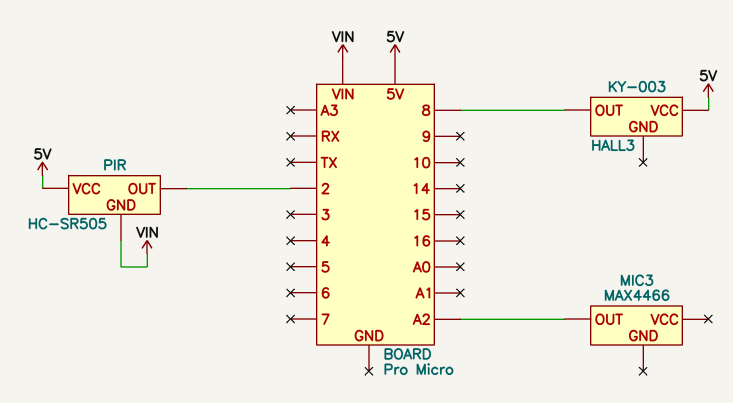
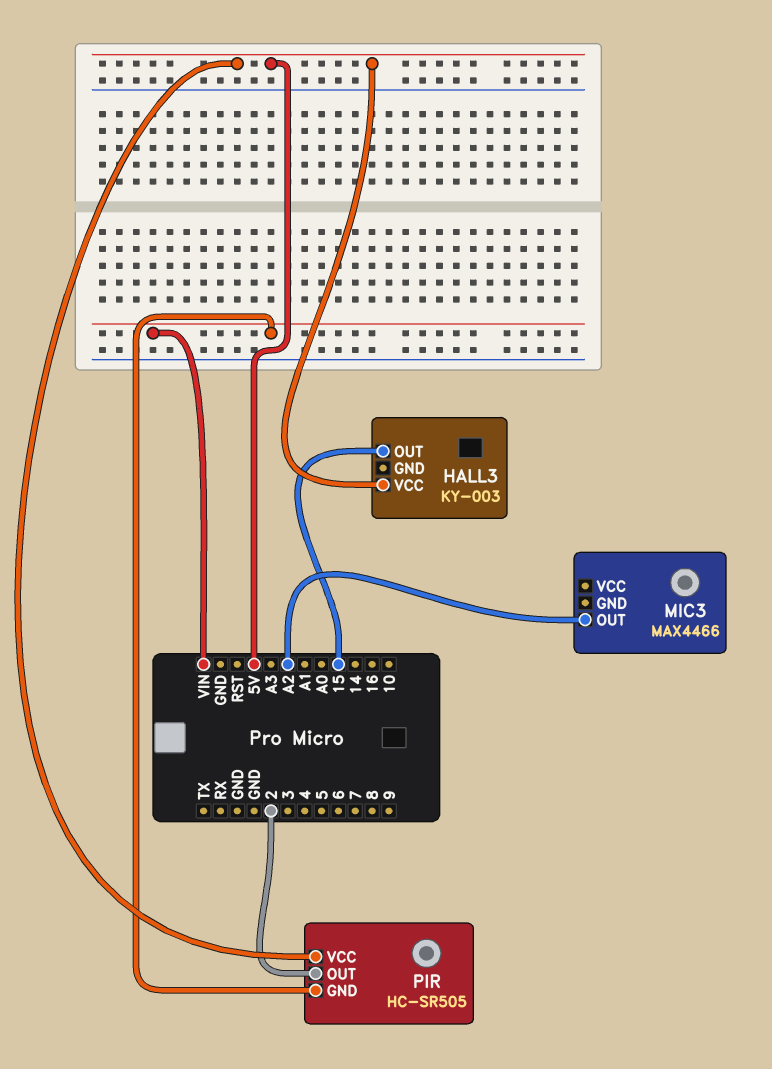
HALL3 pin OUT: 8 -> 15

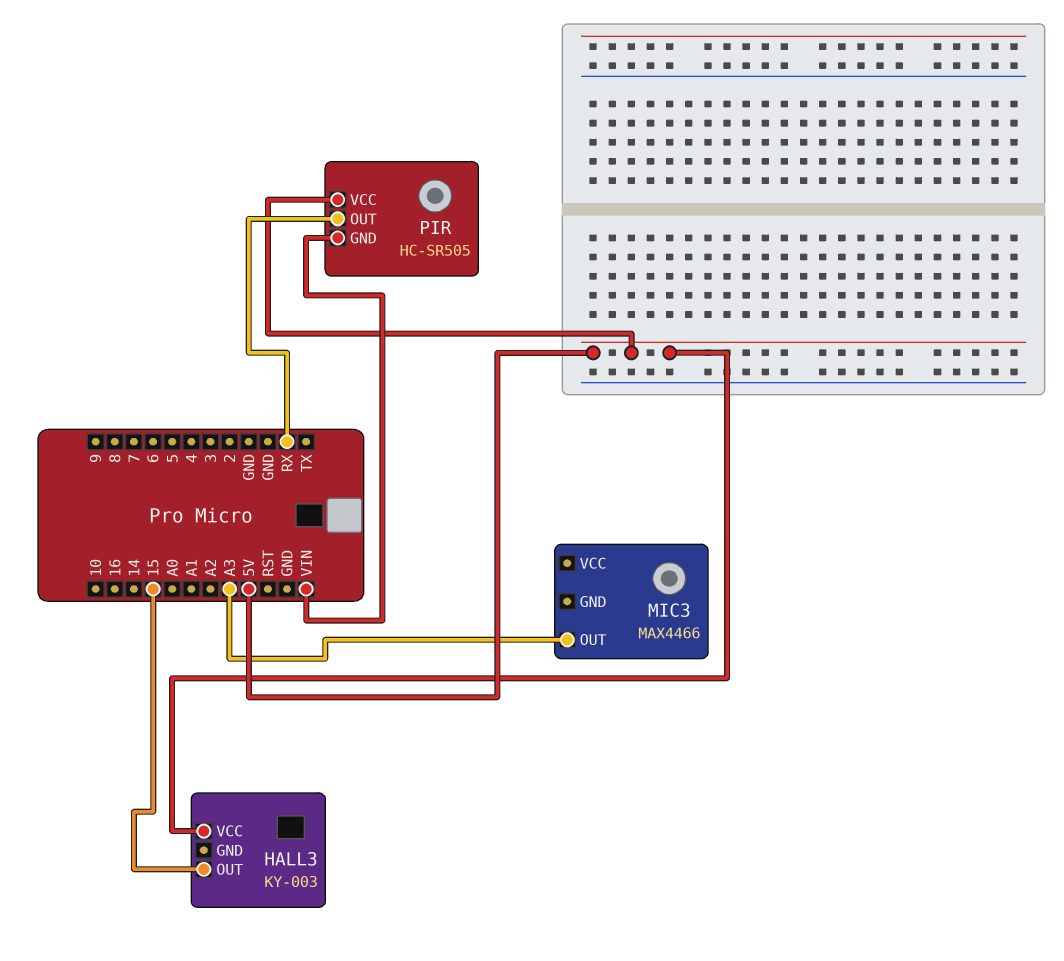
MIC3 pin OUT: A2 -> A3
PIR pin OUT: 2 -> RX

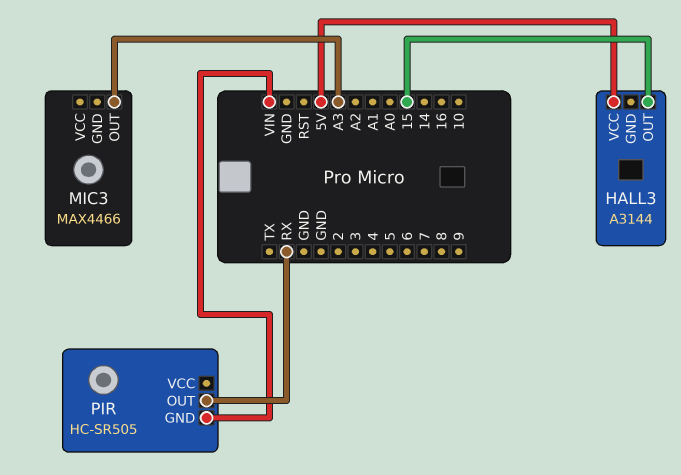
HALL3: KY-003 -> A3144
PIR pin VCC: 5V -> none

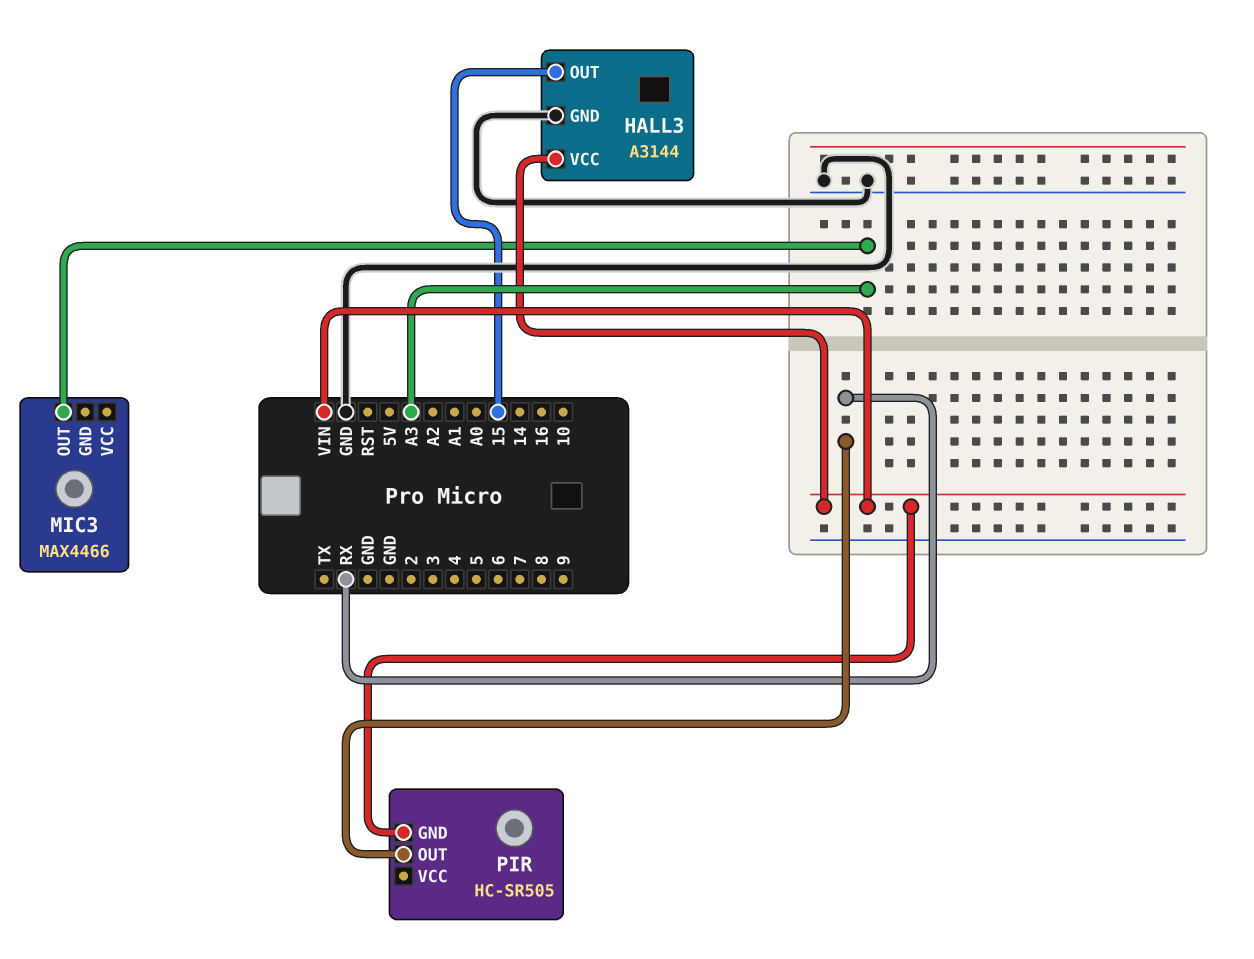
HALL3 pin GND: none -> GND
HALL3 pin VCC: 5V -> VIN

